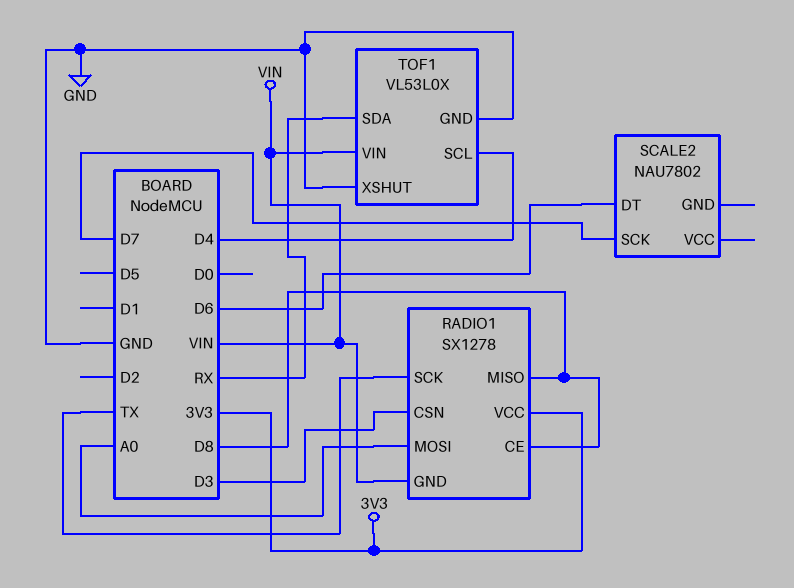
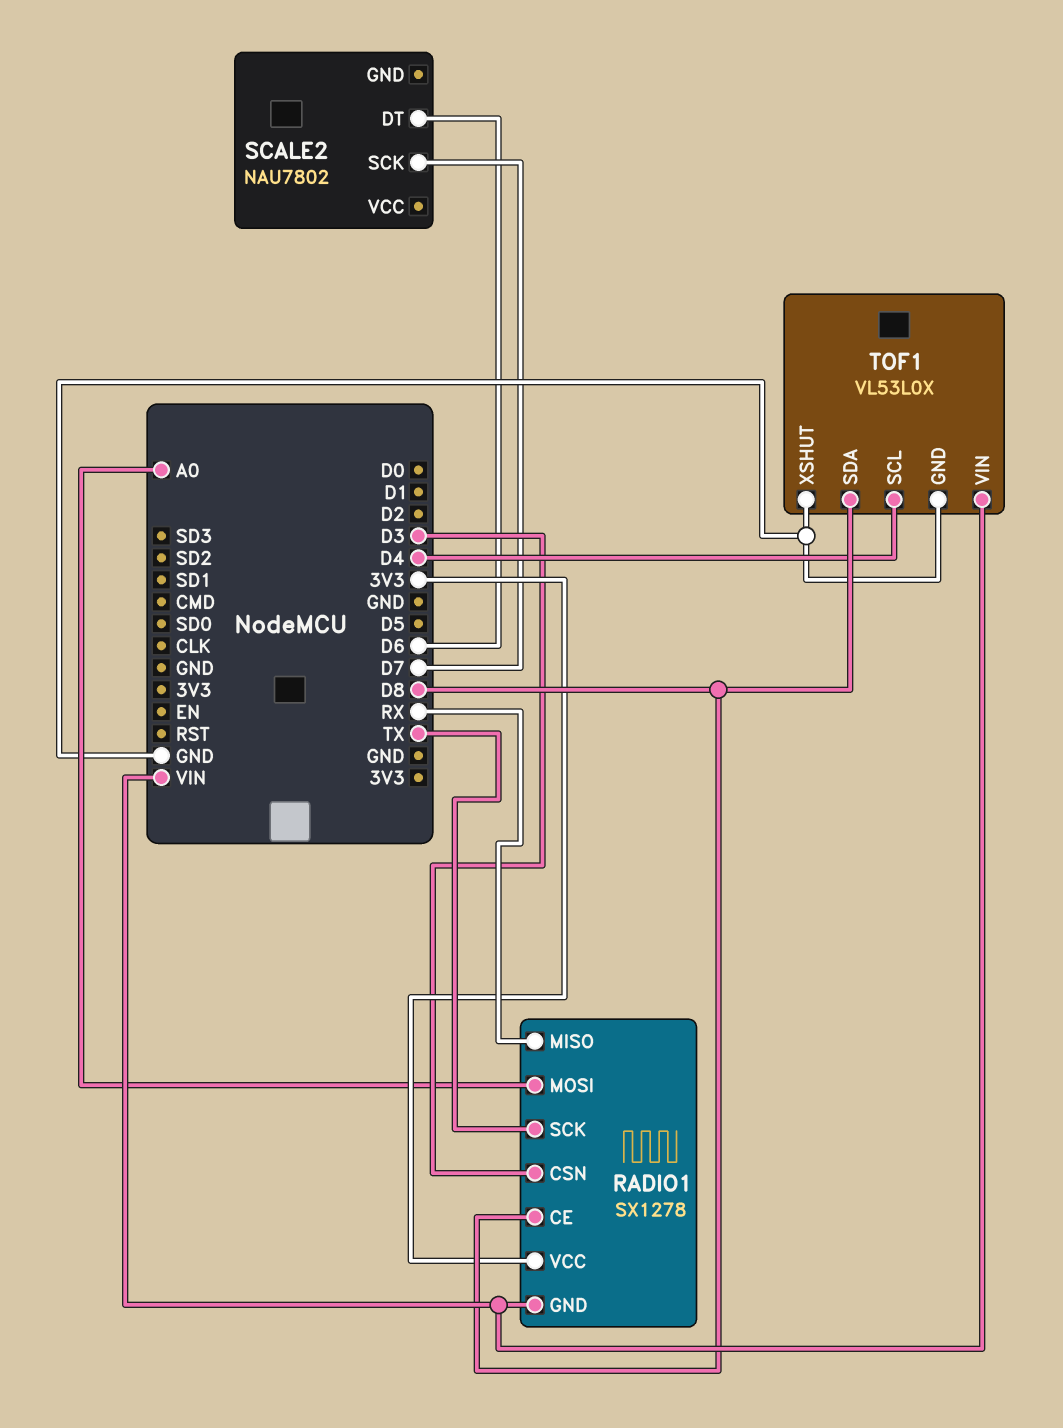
RADIO1 pin MISO: D8 -> RX
TOF1 pin SDA: RX -> D8

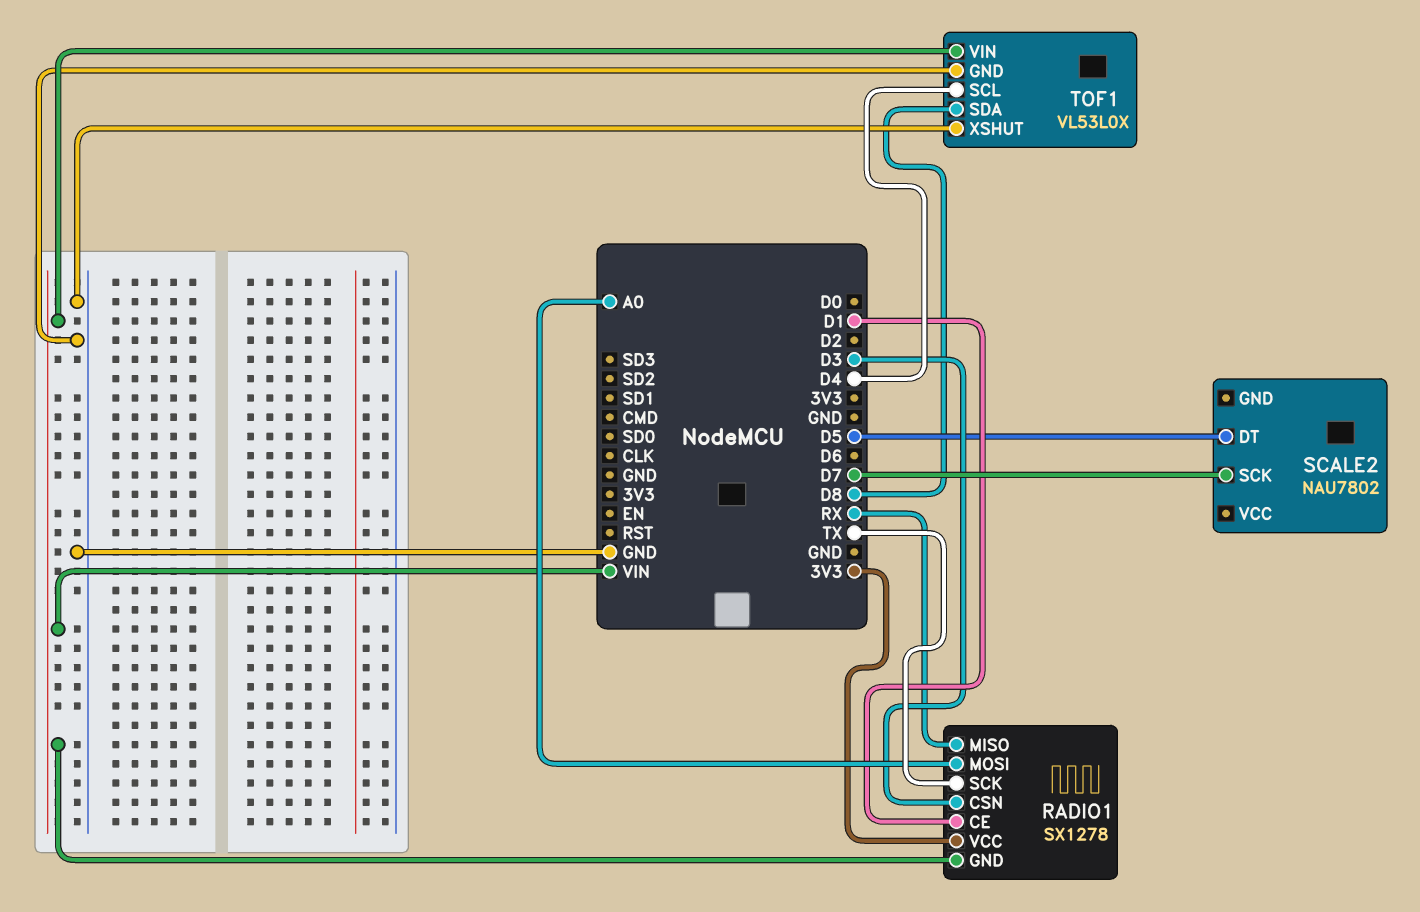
RADIO1 pin CE: D8 -> D1
SCALE2 pin DT: D6 -> D5

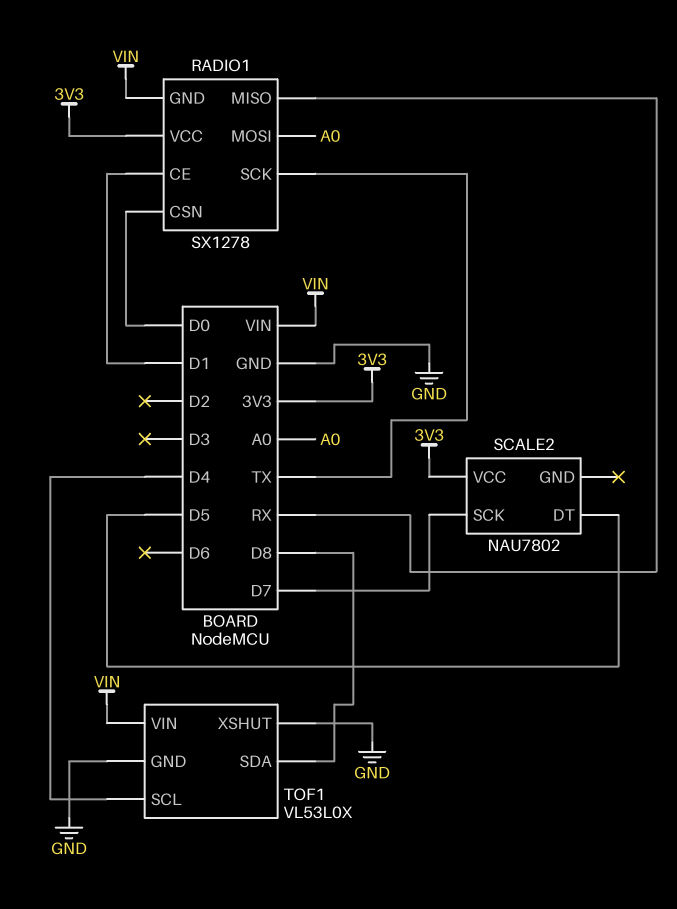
RADIO1 pin CSN: D3 -> D0
SCALE2 pin VCC: none -> 3V3

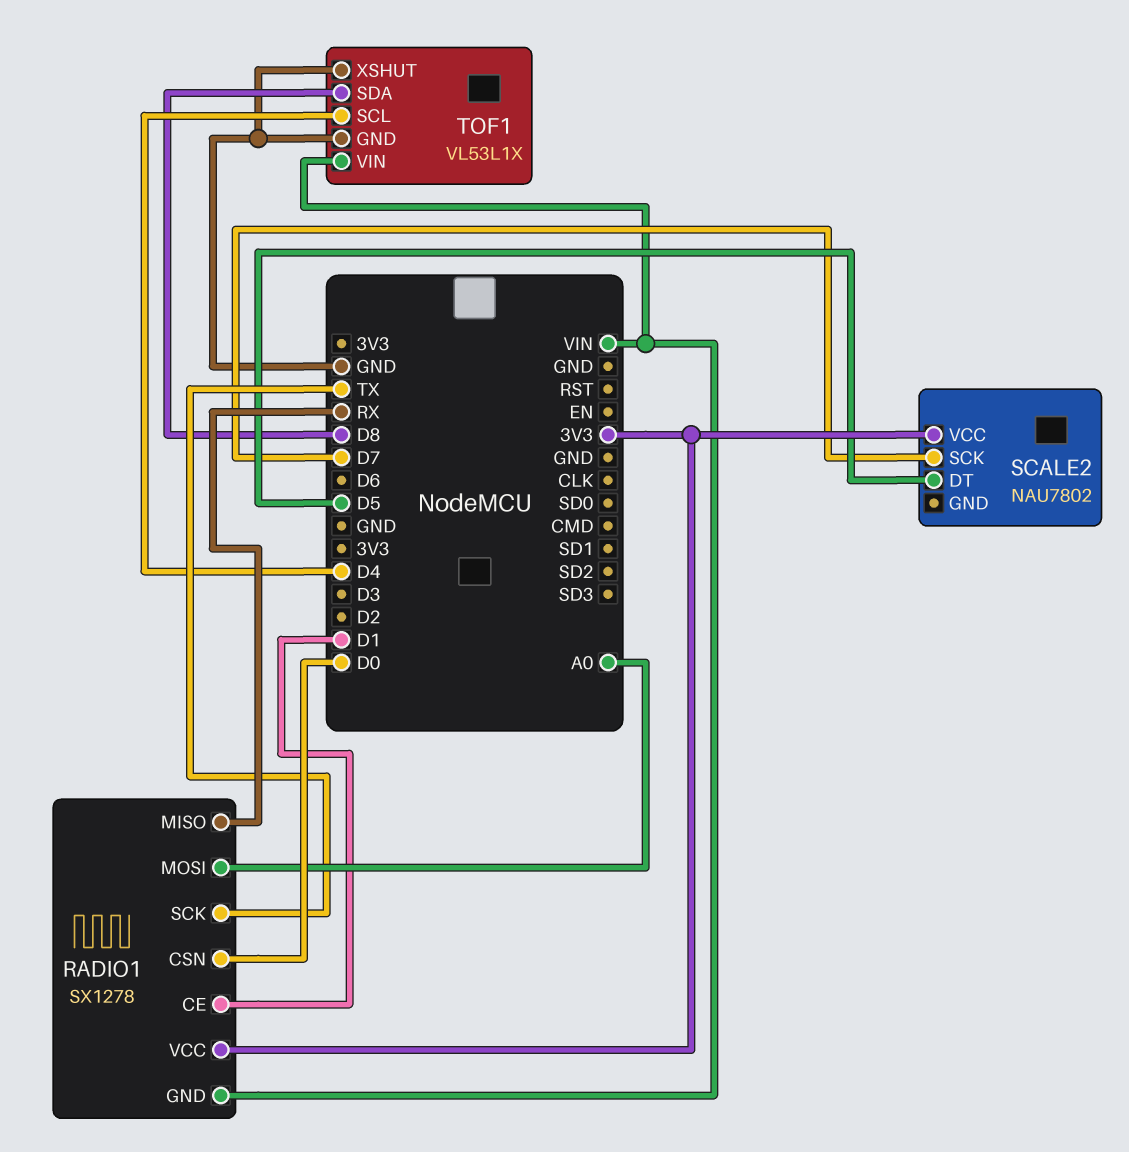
TOF1: VL53L0X -> VL53L1X

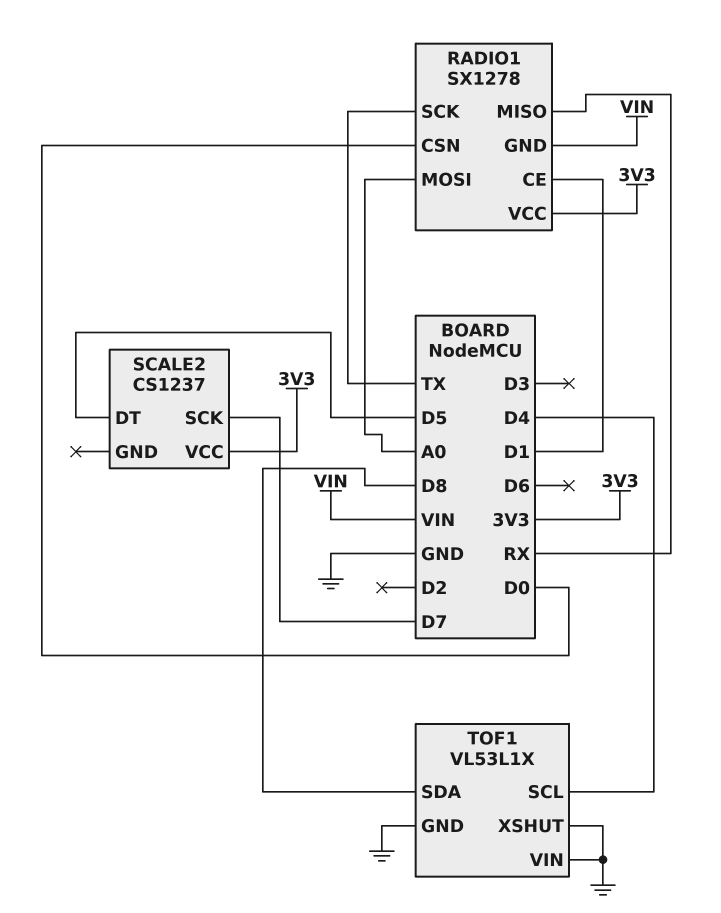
SCALE2: NAU7802 -> CS1237
TOF1 pin VIN: VIN -> GND

